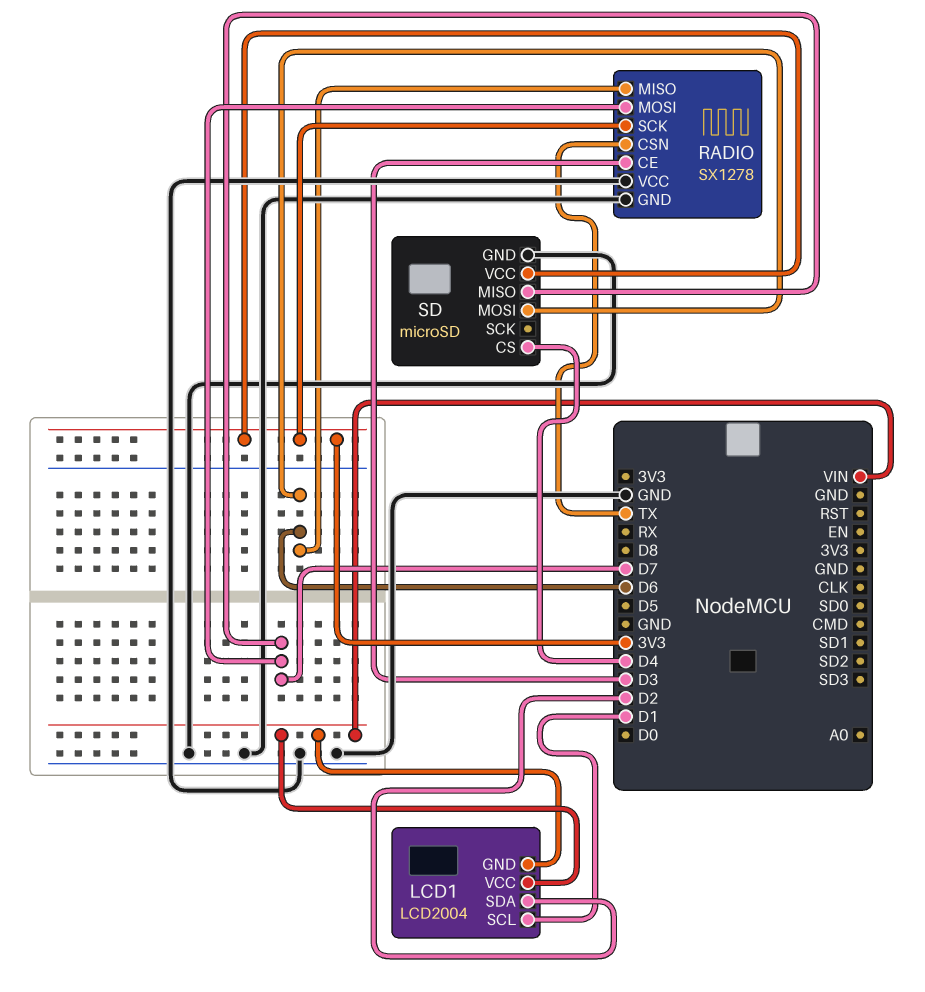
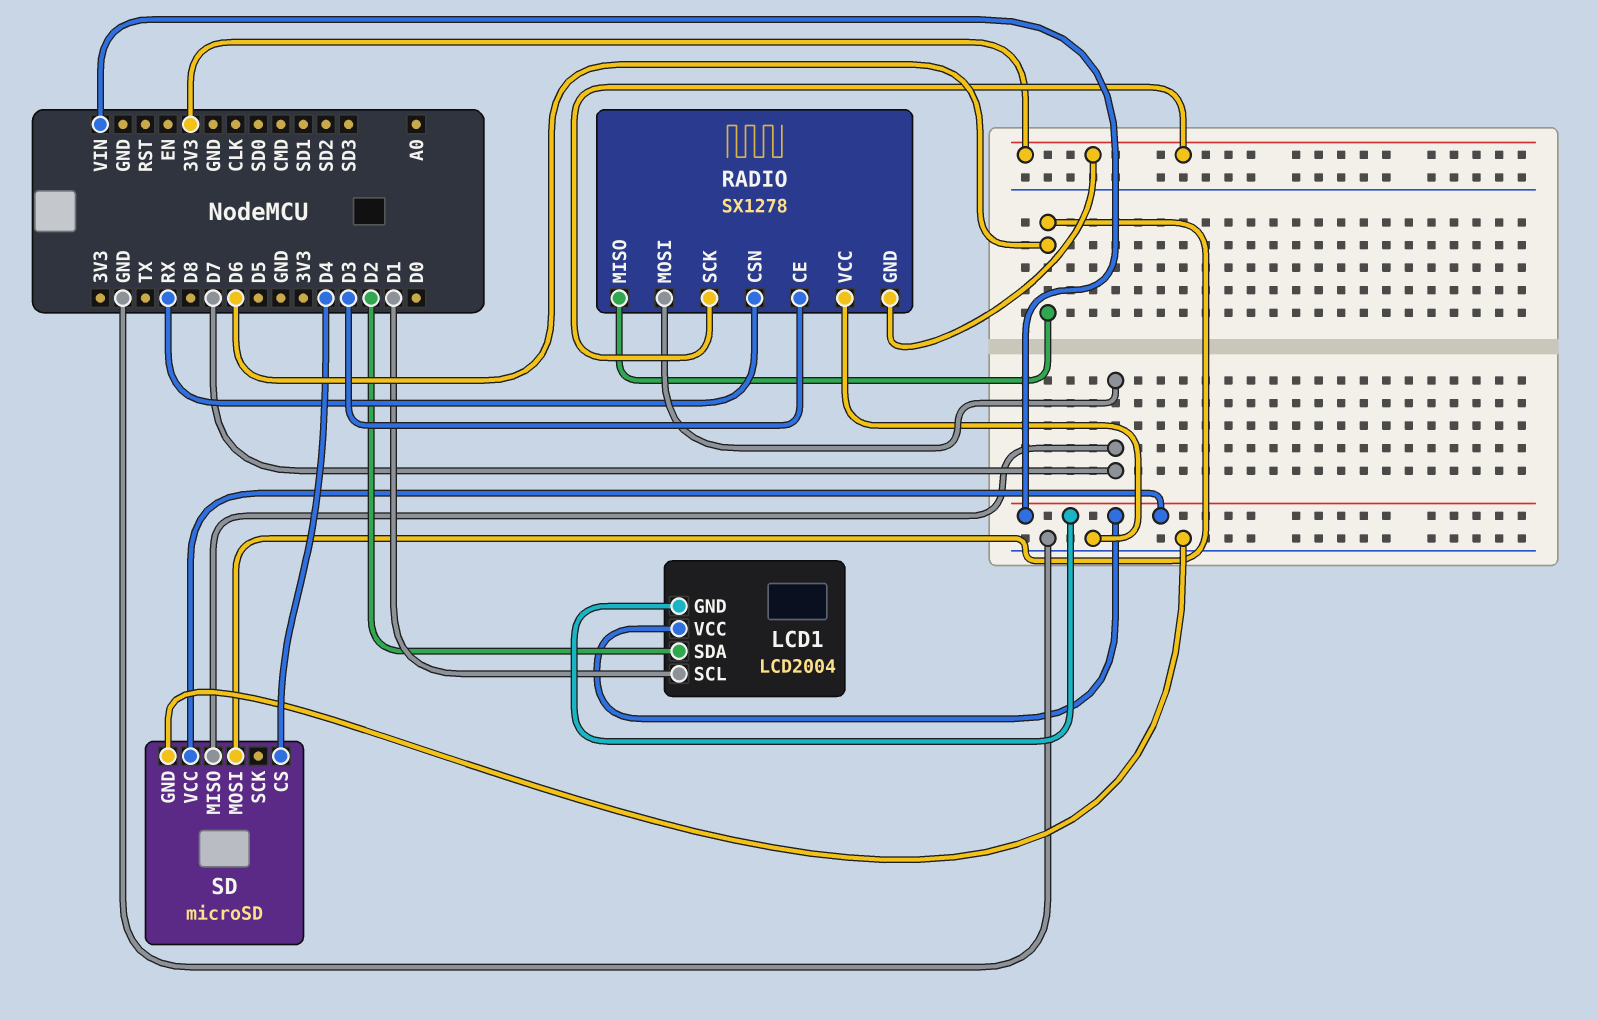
RADIO pin CSN: TX -> RX
RADIO pin GND: GND -> 3V3
SD pin VCC: 3V3 -> VIN

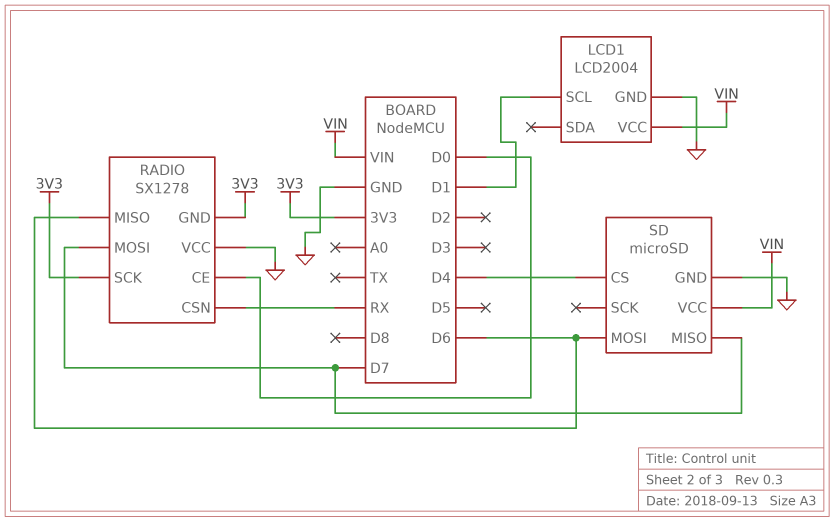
LCD1 pin GND: VIN -> GND
LCD1 pin SDA: D2 -> none
RADIO pin CE: D3 -> D0

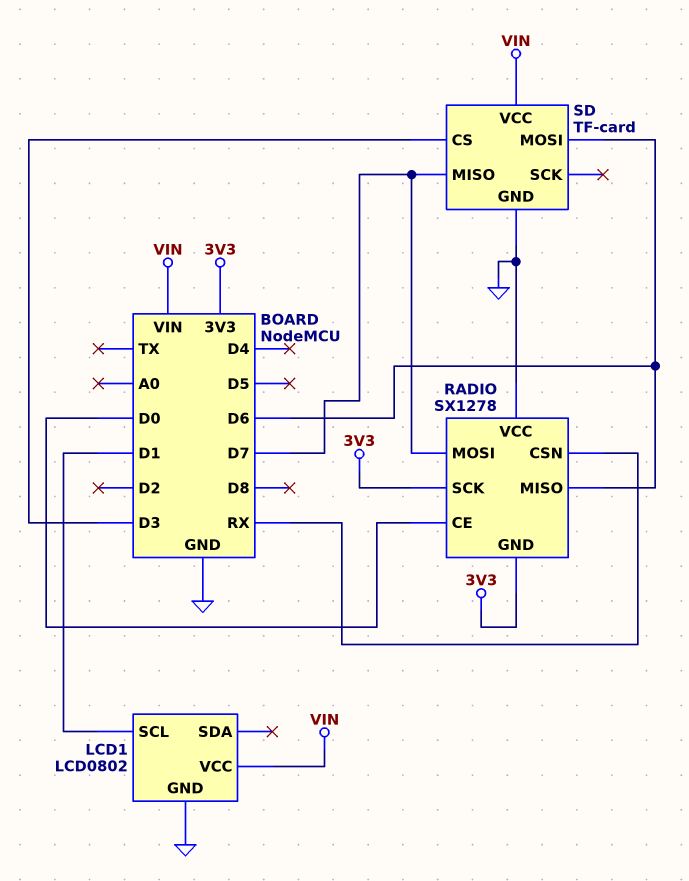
LCD1: LCD2004 -> LCD0802
SD: microSD -> TF-card
SD pin CS: D4 -> D3

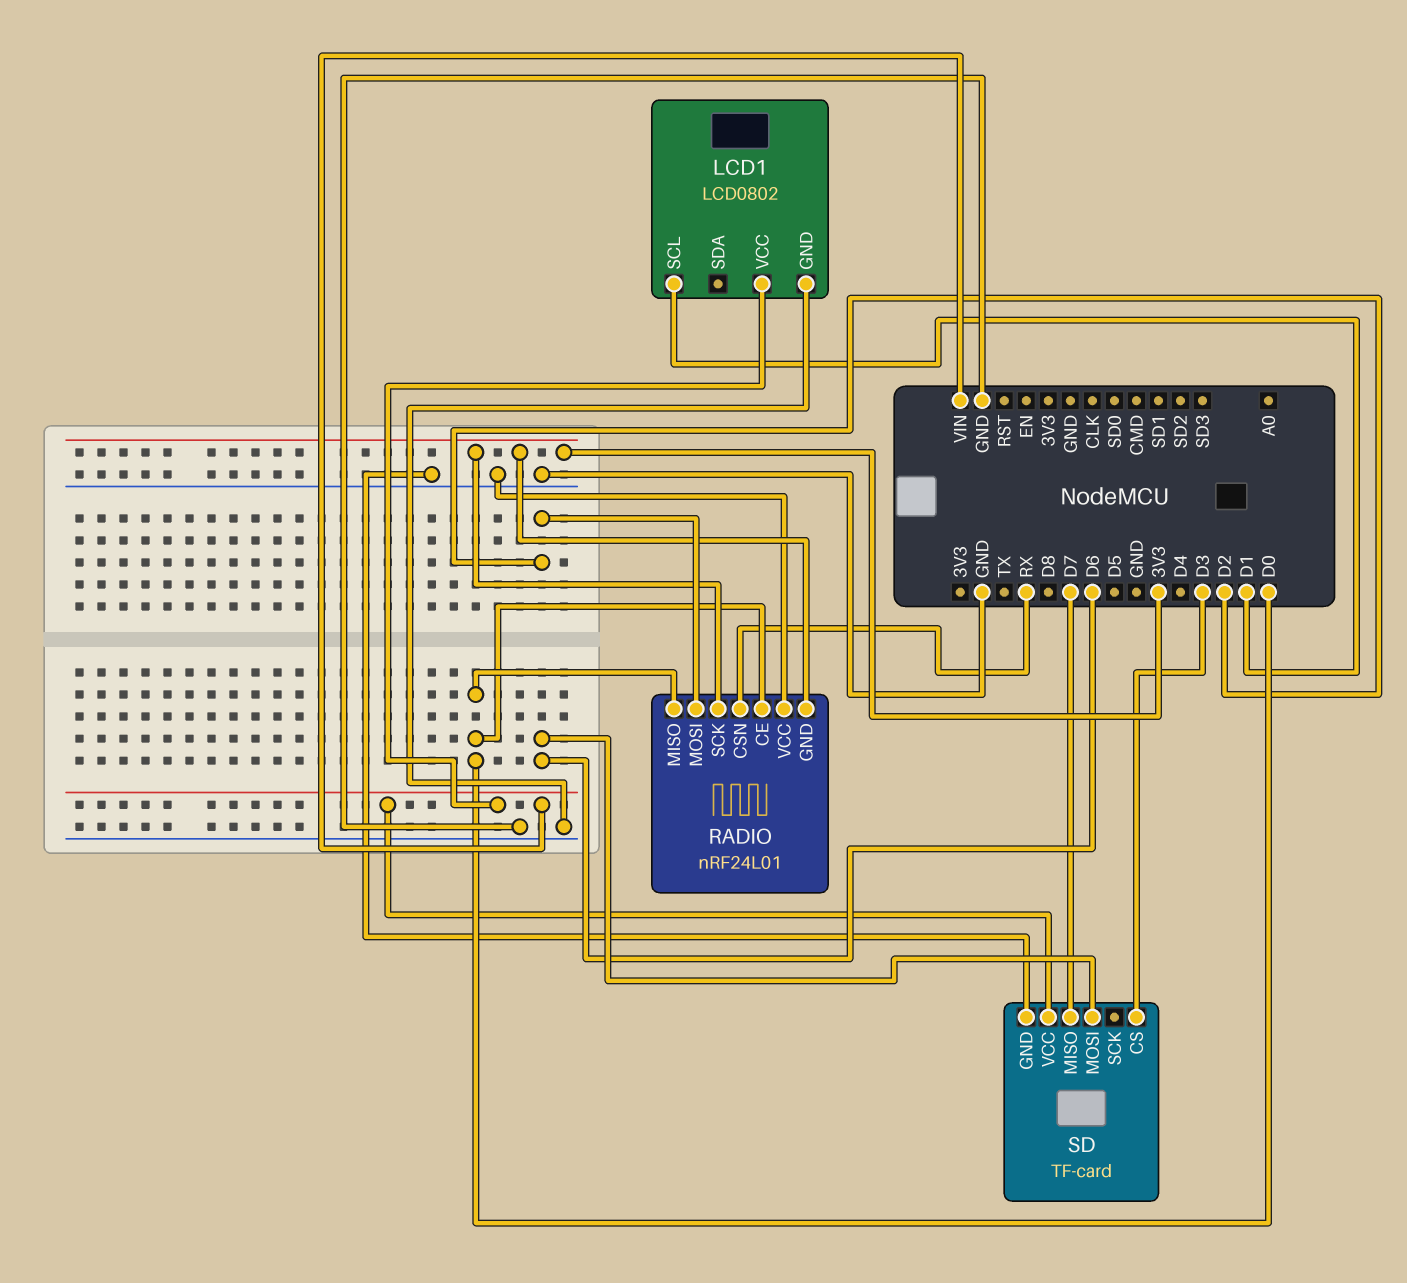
RADIO: SX1278 -> nRF24L01
RADIO pin MISO: D6 -> D0
RADIO pin MOSI: D7 -> D2

